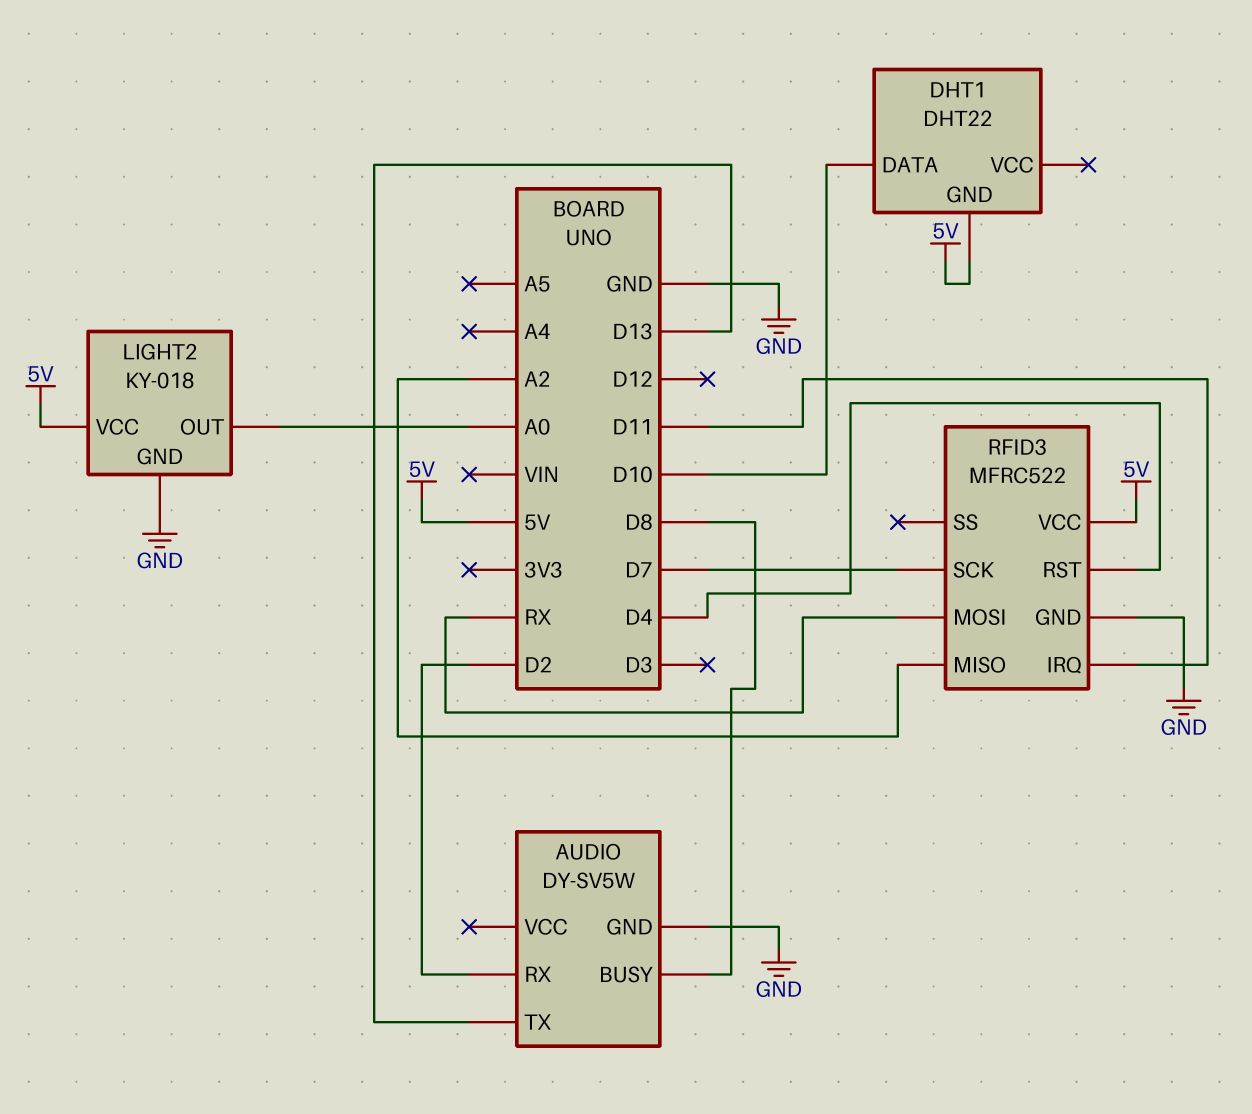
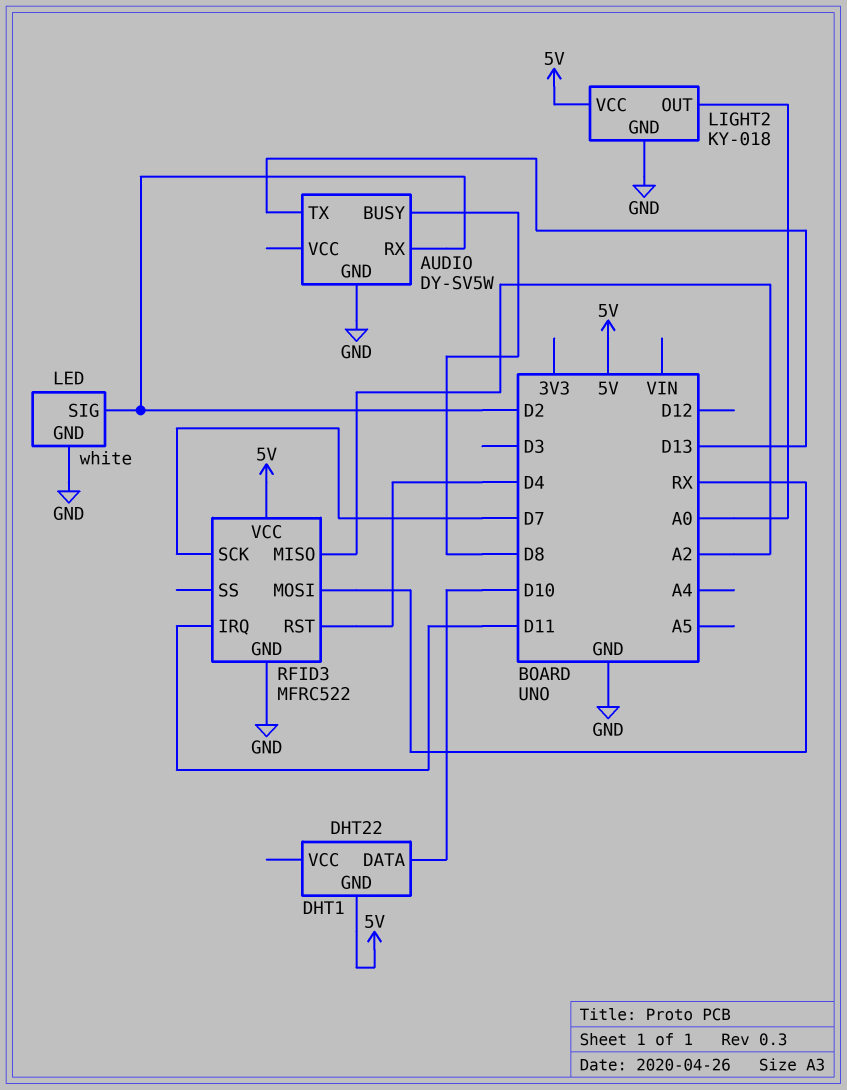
LED: none -> white
LED pin GND: none -> GND
LED pin SIG: none -> D2

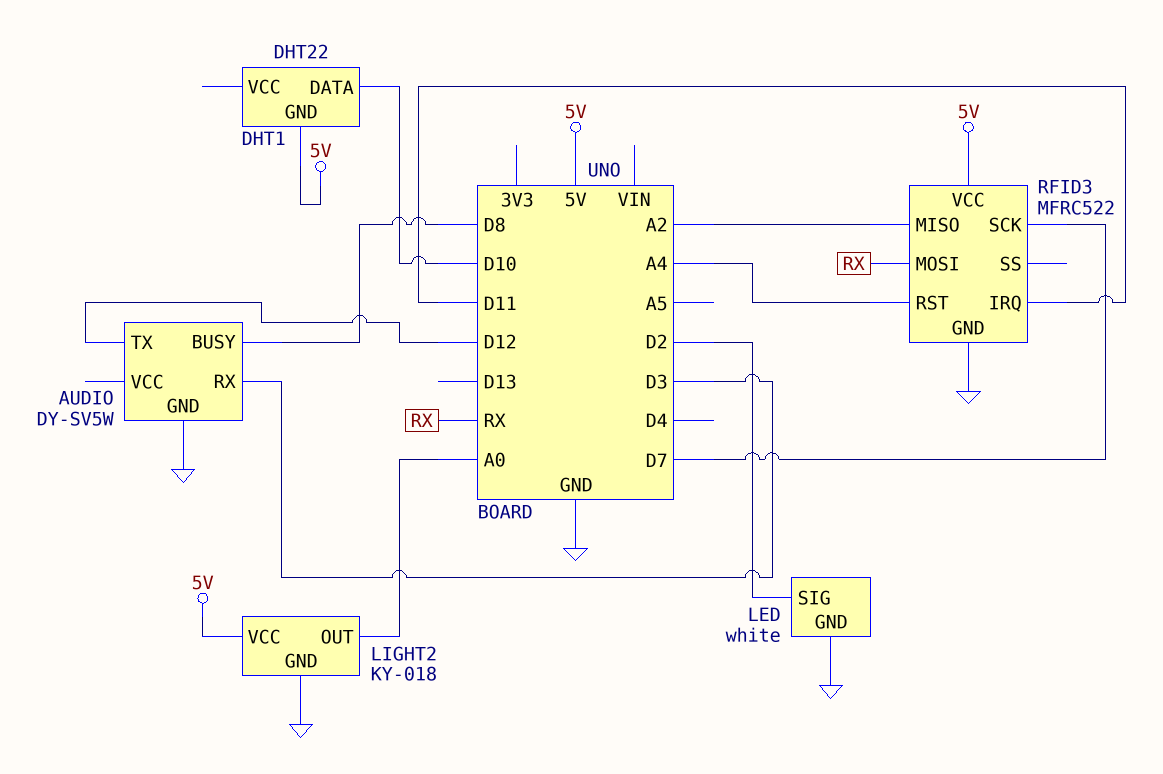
AUDIO pin RX: D2 -> D3
AUDIO pin TX: D13 -> D12
RFID3 pin RST: D4 -> A4

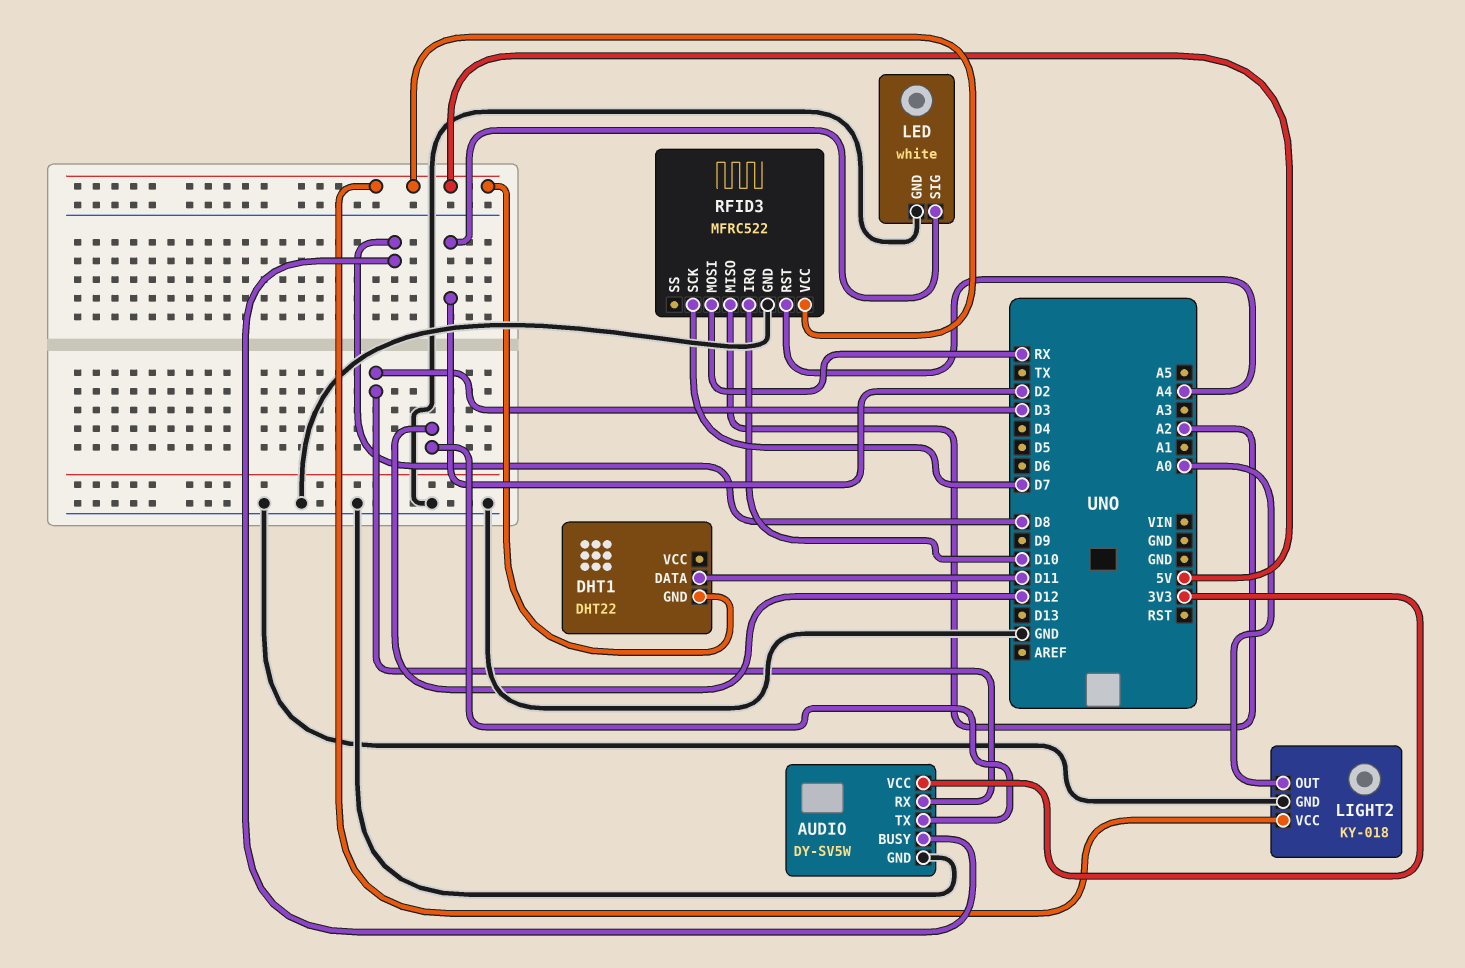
AUDIO pin VCC: none -> 3V3
DHT1 pin DATA: D10 -> D11
RFID3 pin IRQ: D11 -> D10

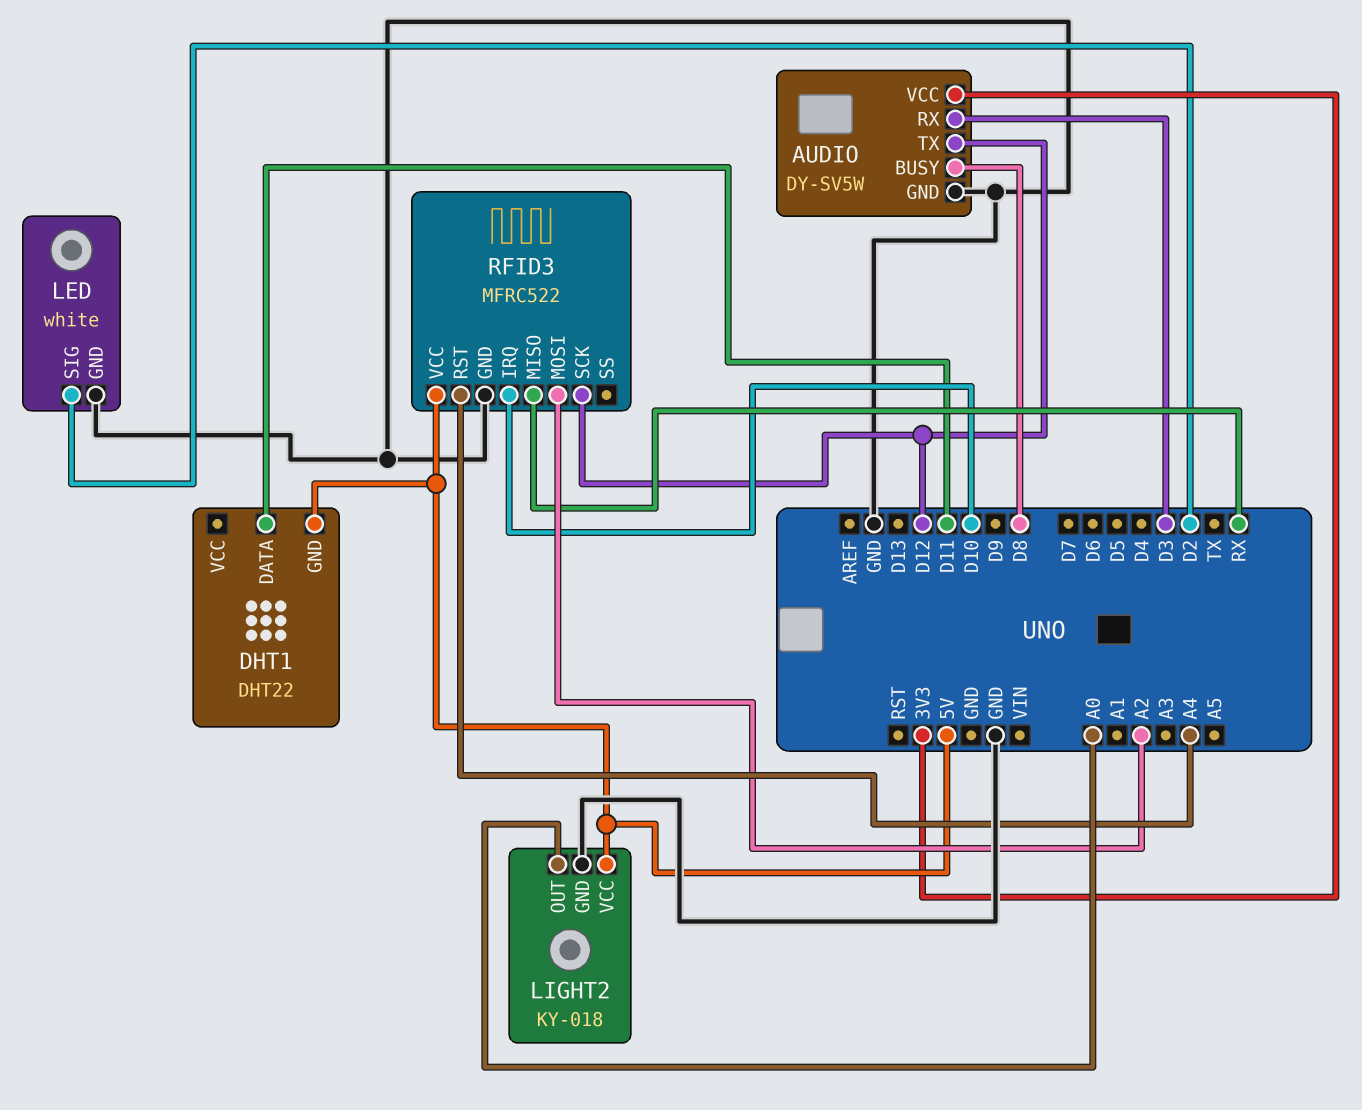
RFID3 pin MISO: A2 -> RX
RFID3 pin MOSI: RX -> A2
RFID3 pin SCK: D7 -> D12

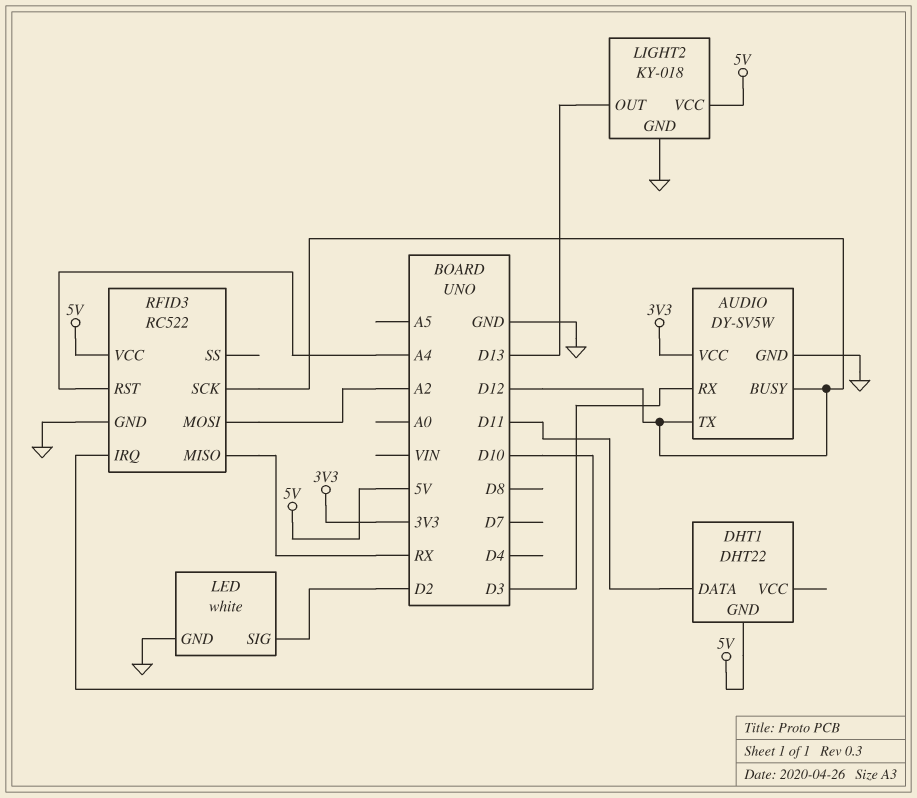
AUDIO pin BUSY: D8 -> D12
LIGHT2 pin OUT: A0 -> D13
RFID3: MFRC522 -> RC522

